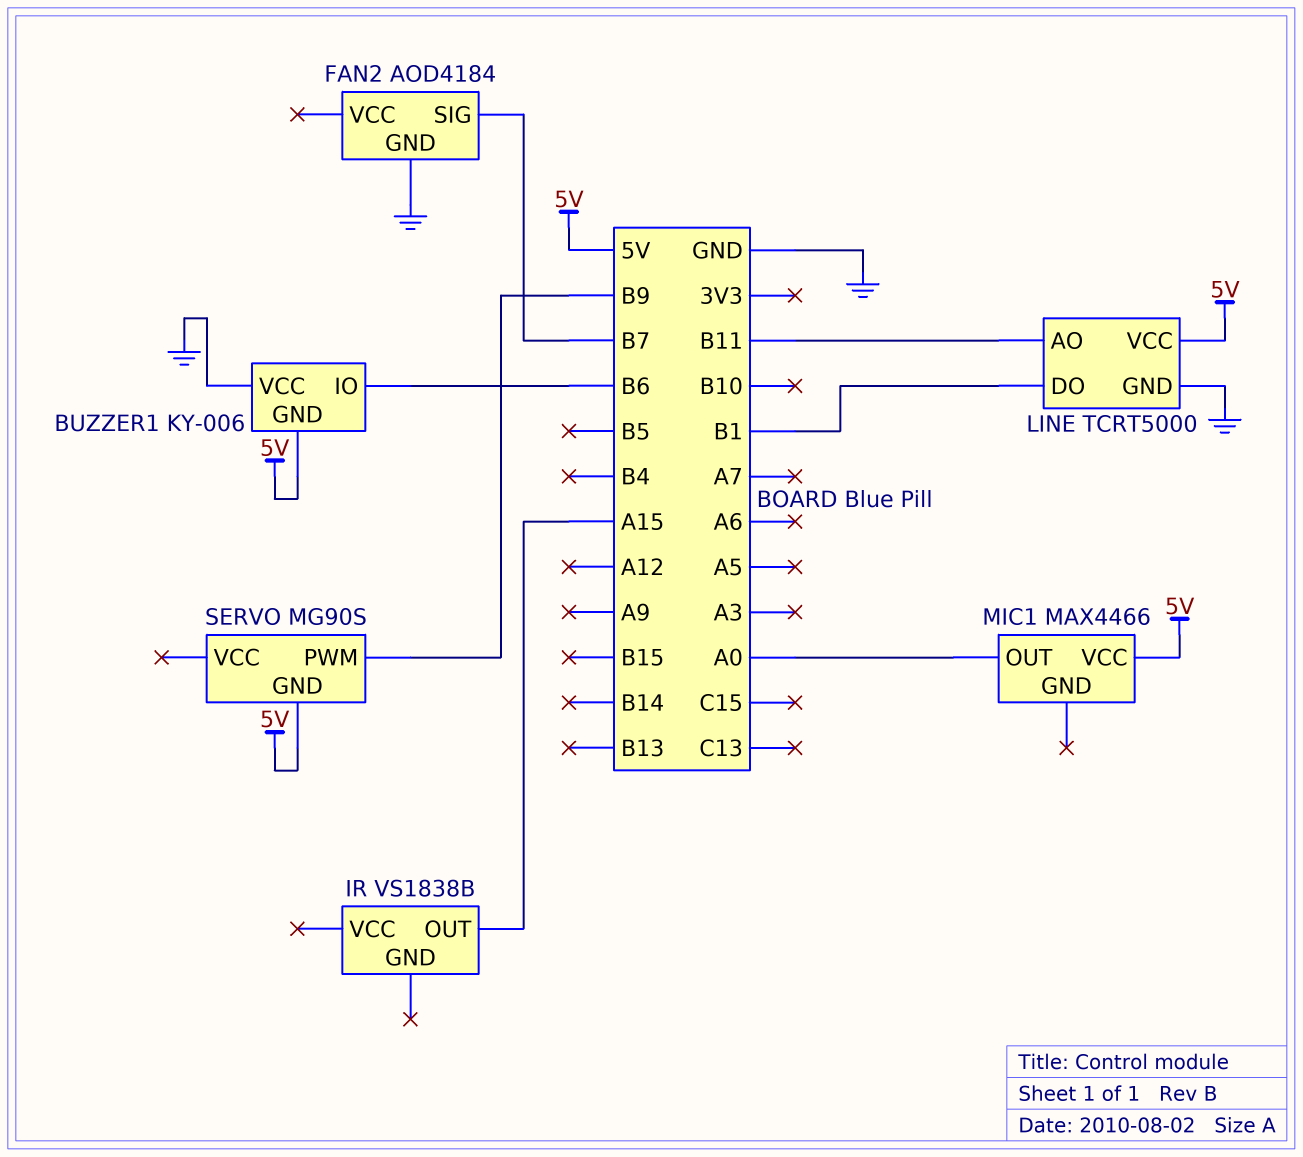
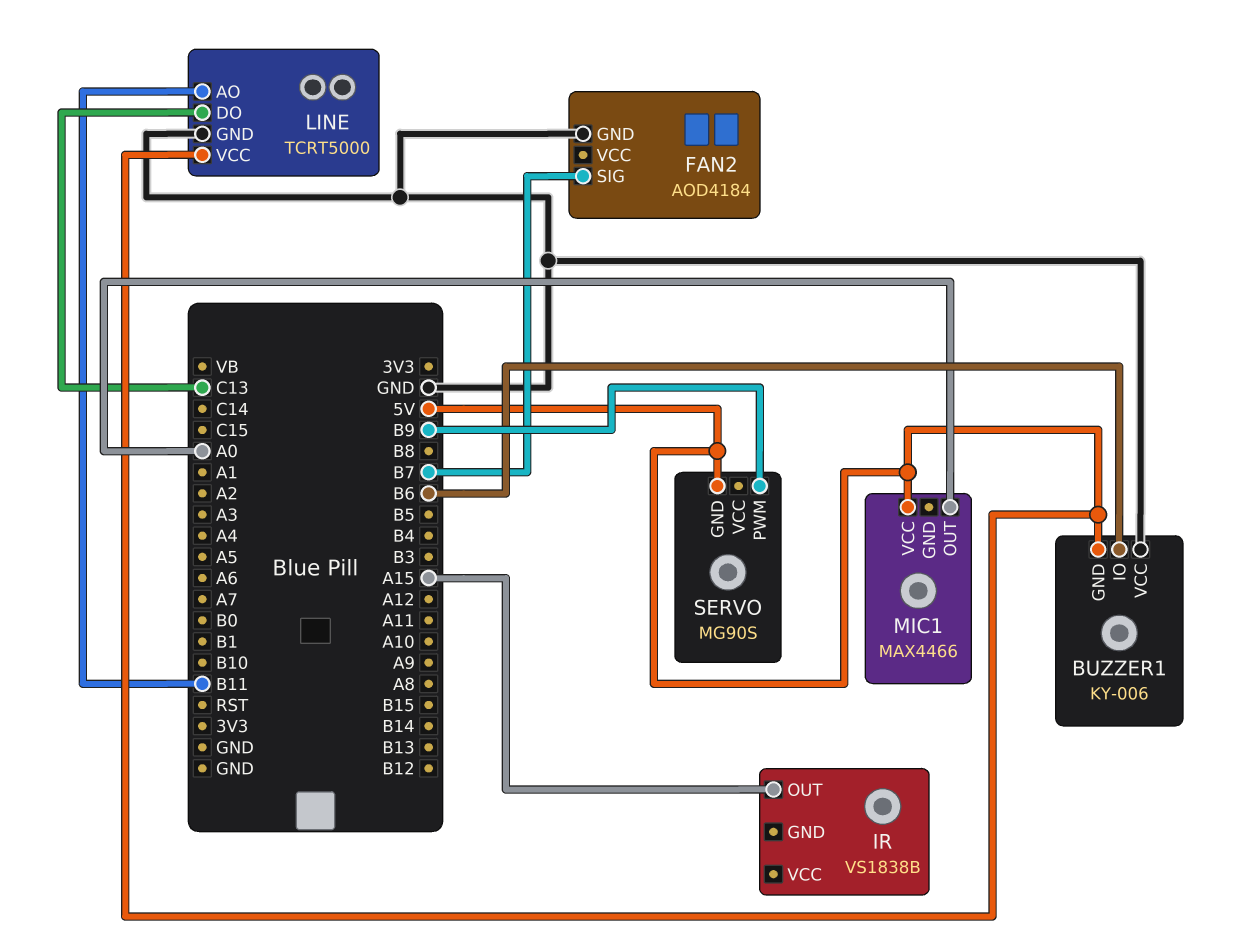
LINE pin DO: B1 -> C13

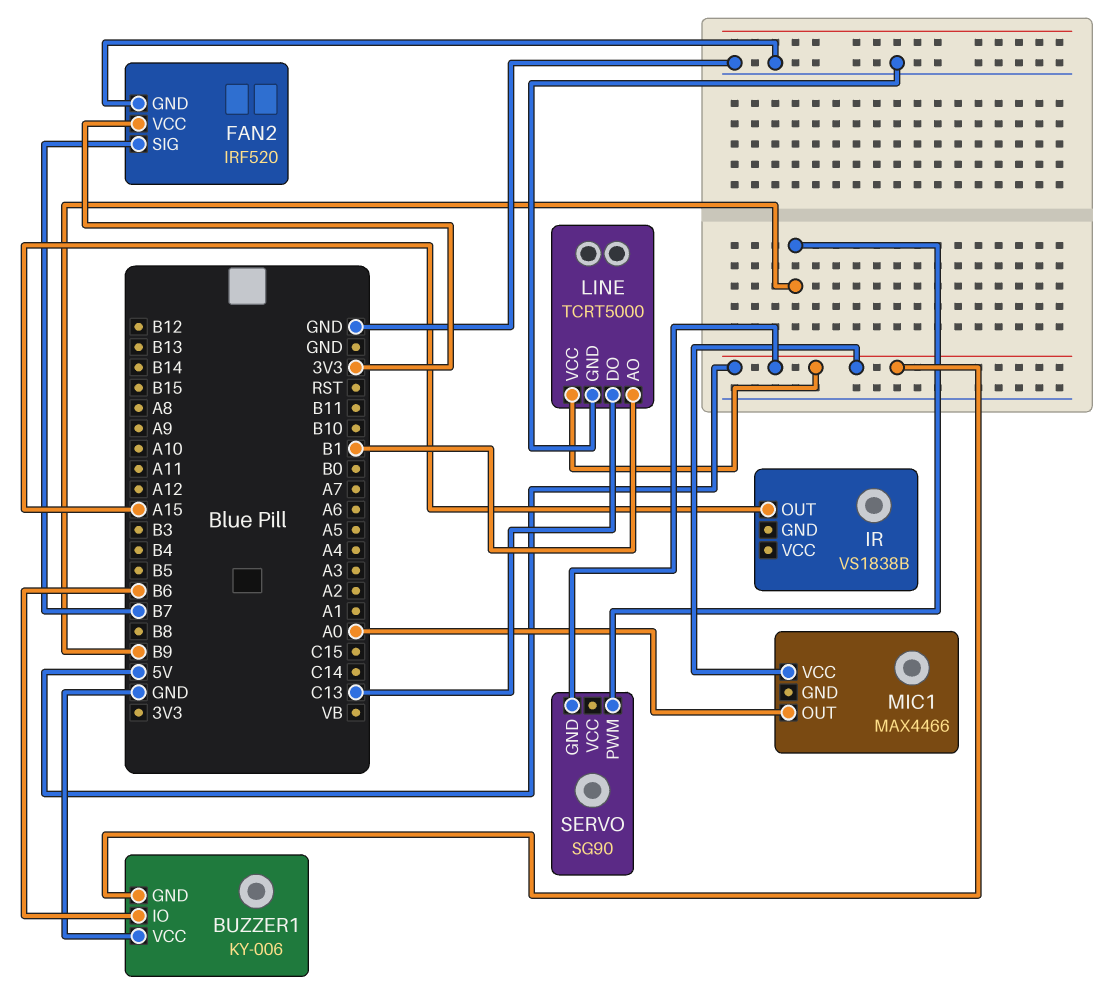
FAN2: AOD4184 -> IRF520
FAN2 pin VCC: none -> 3V3
LINE pin AO: B11 -> B1
SERVO: MG90S -> SG90

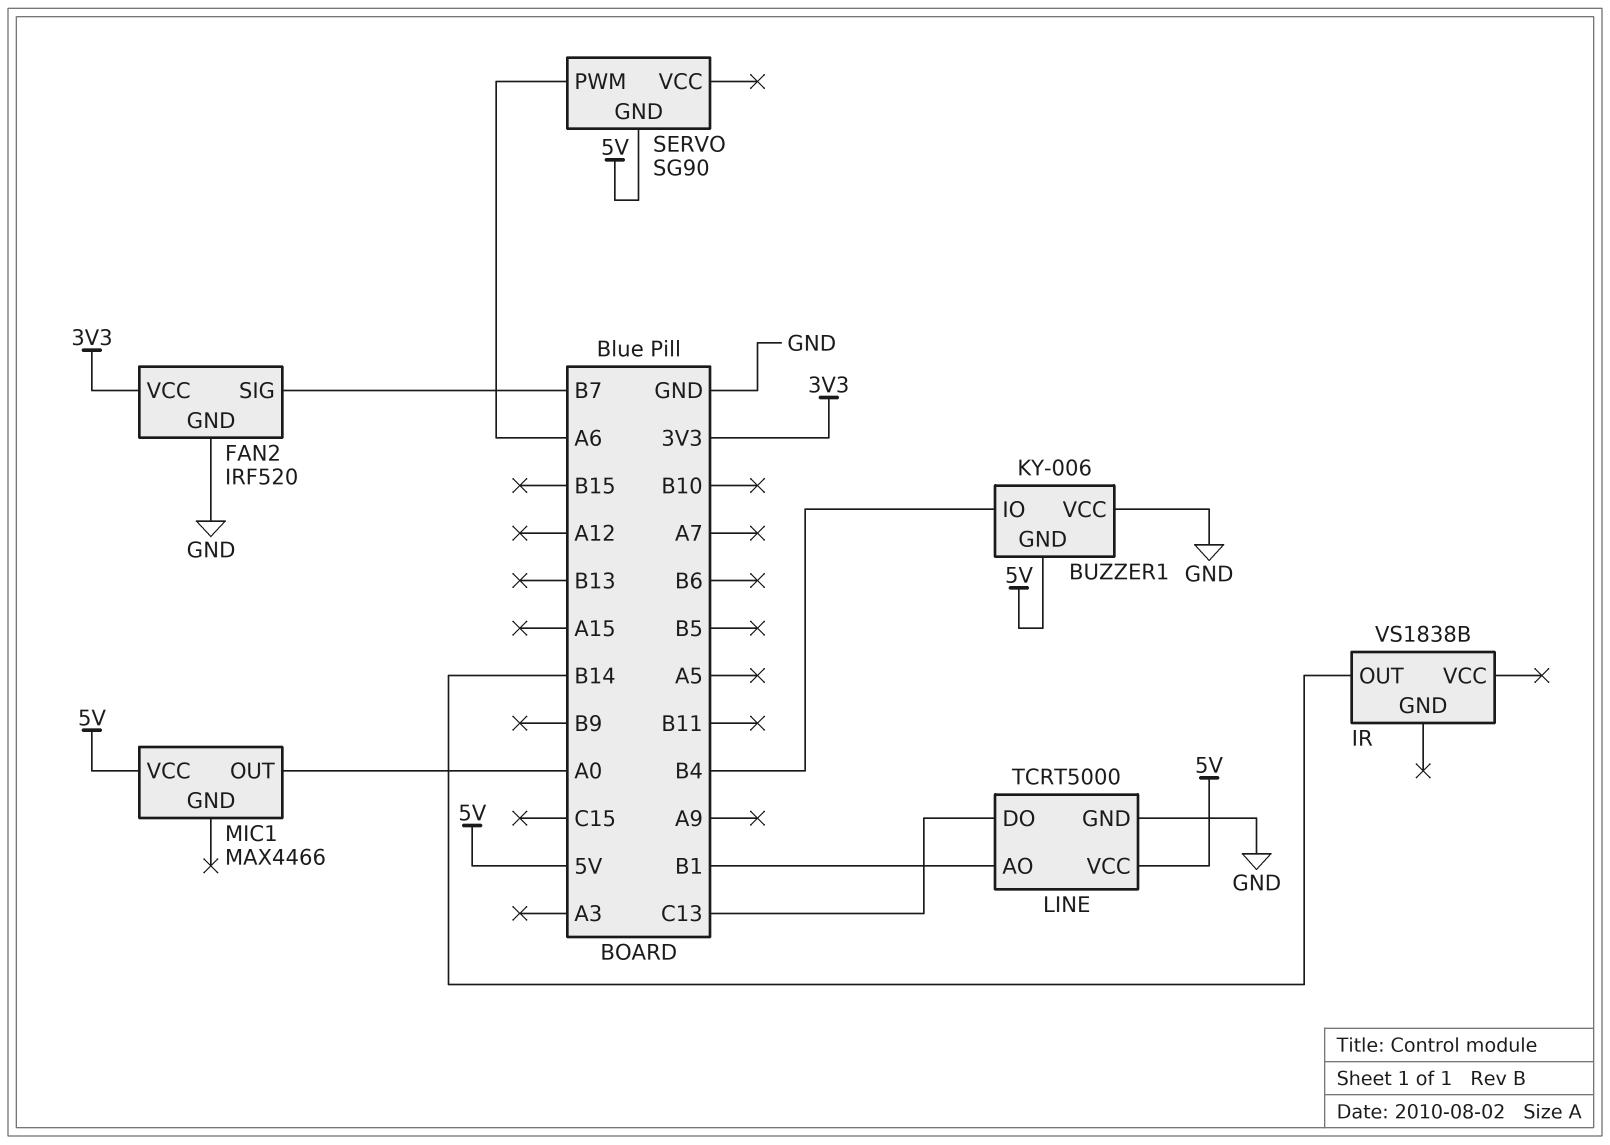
BUZZER1 pin IO: B6 -> B4
IR pin OUT: A15 -> B14
SERVO pin PWM: B9 -> A6

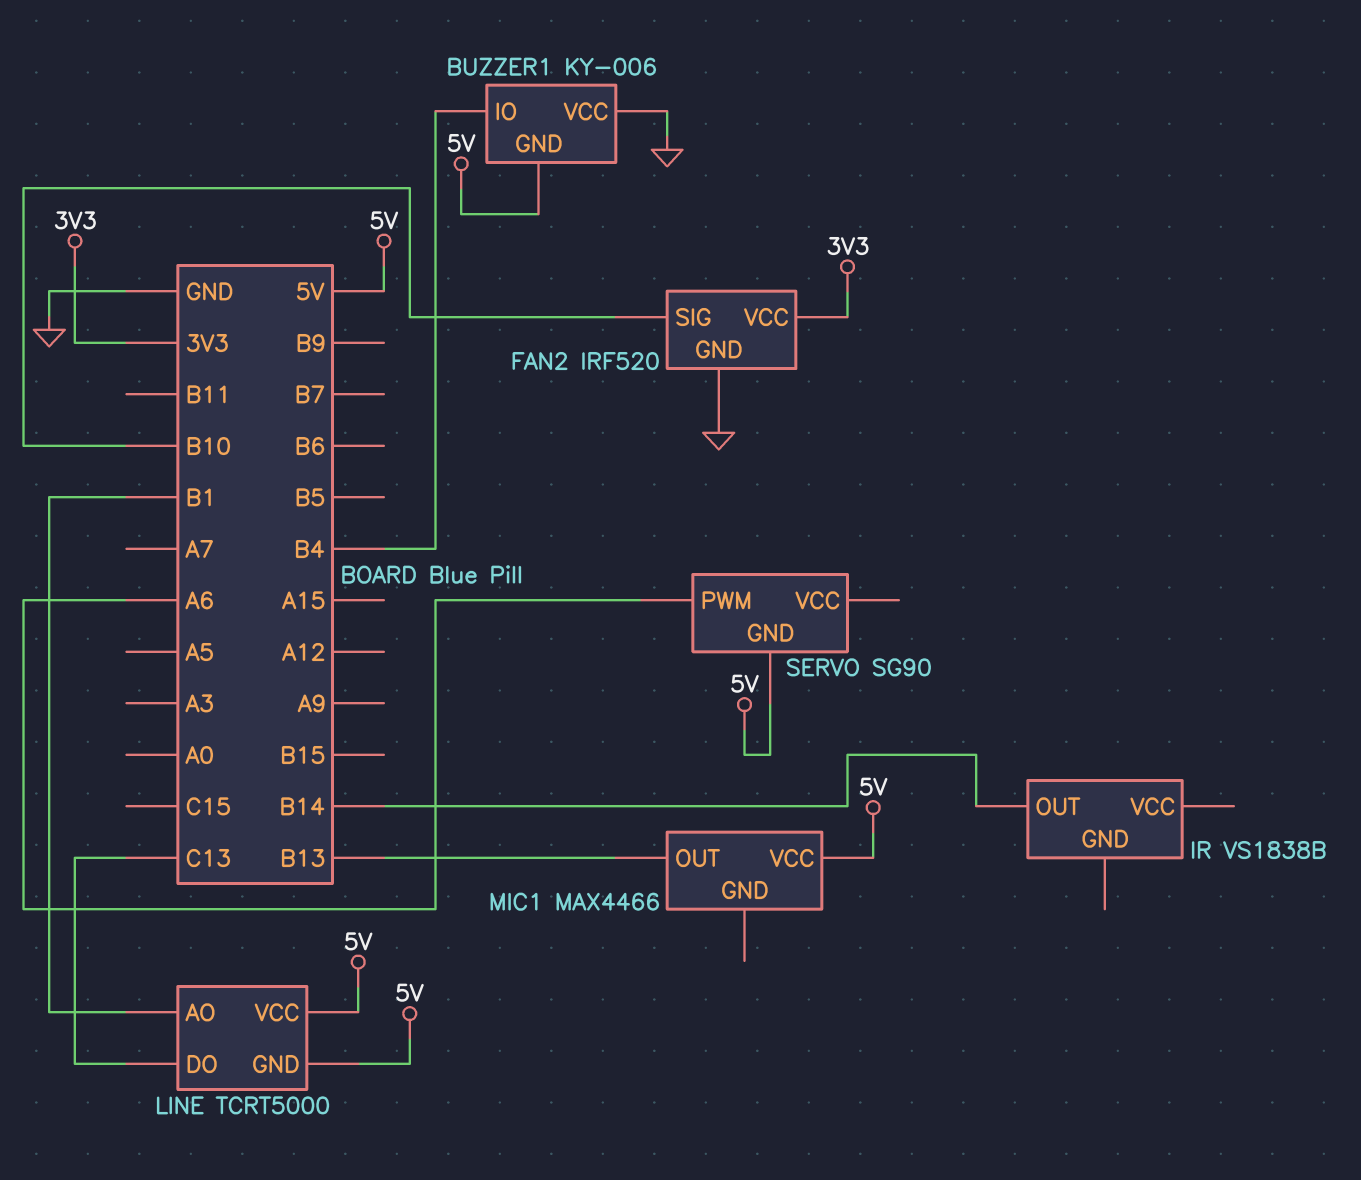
FAN2 pin SIG: B7 -> B10
LINE pin GND: GND -> 5V
MIC1 pin OUT: A0 -> B13

